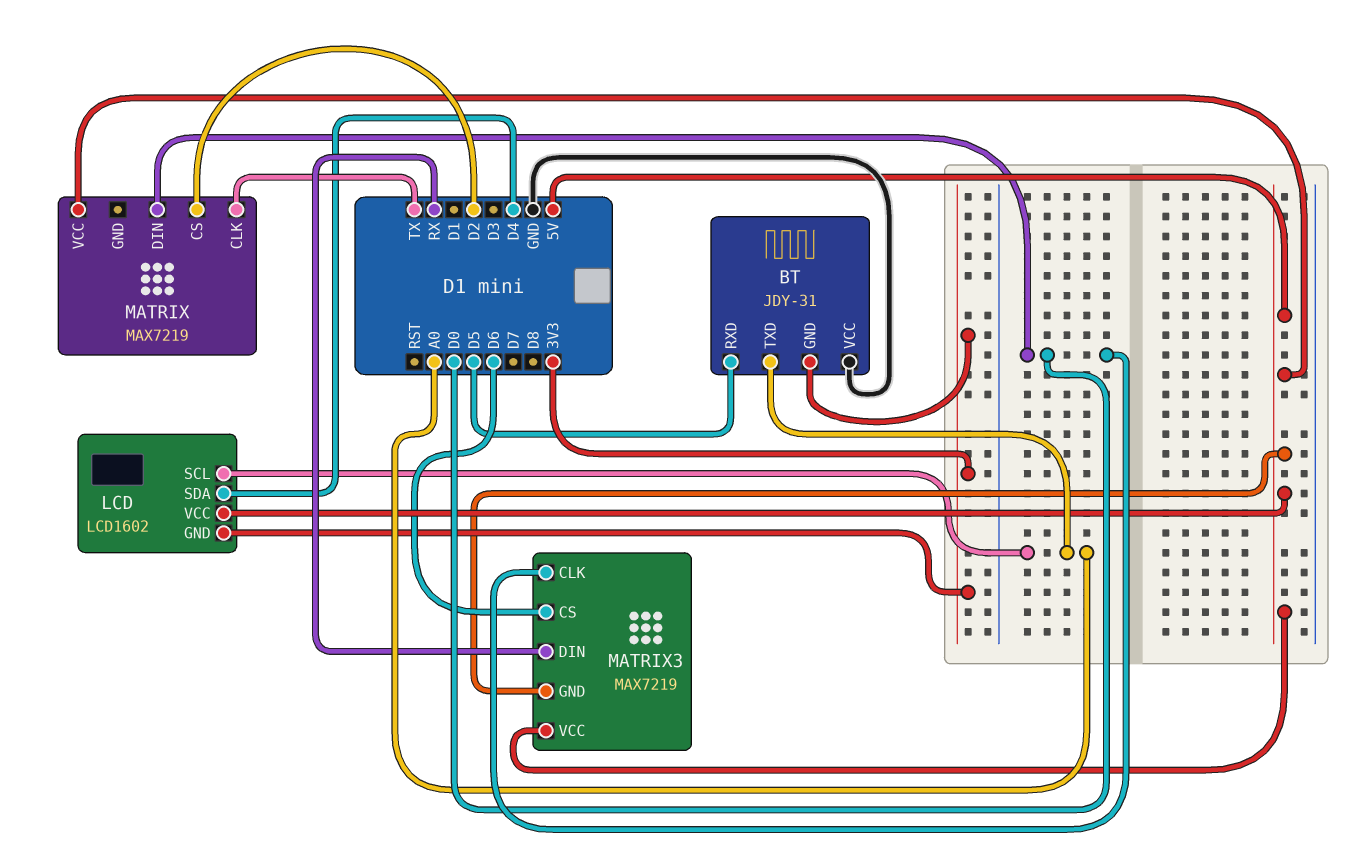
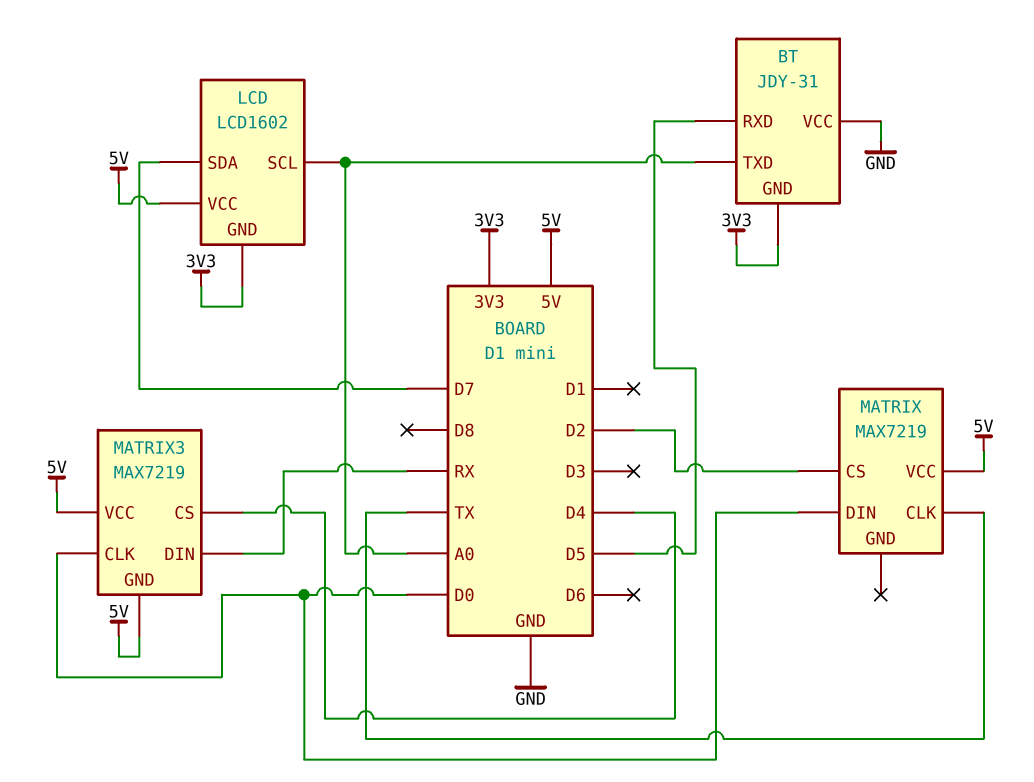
LCD pin SDA: D4 -> D7
MATRIX3 pin CS: D6 -> D4

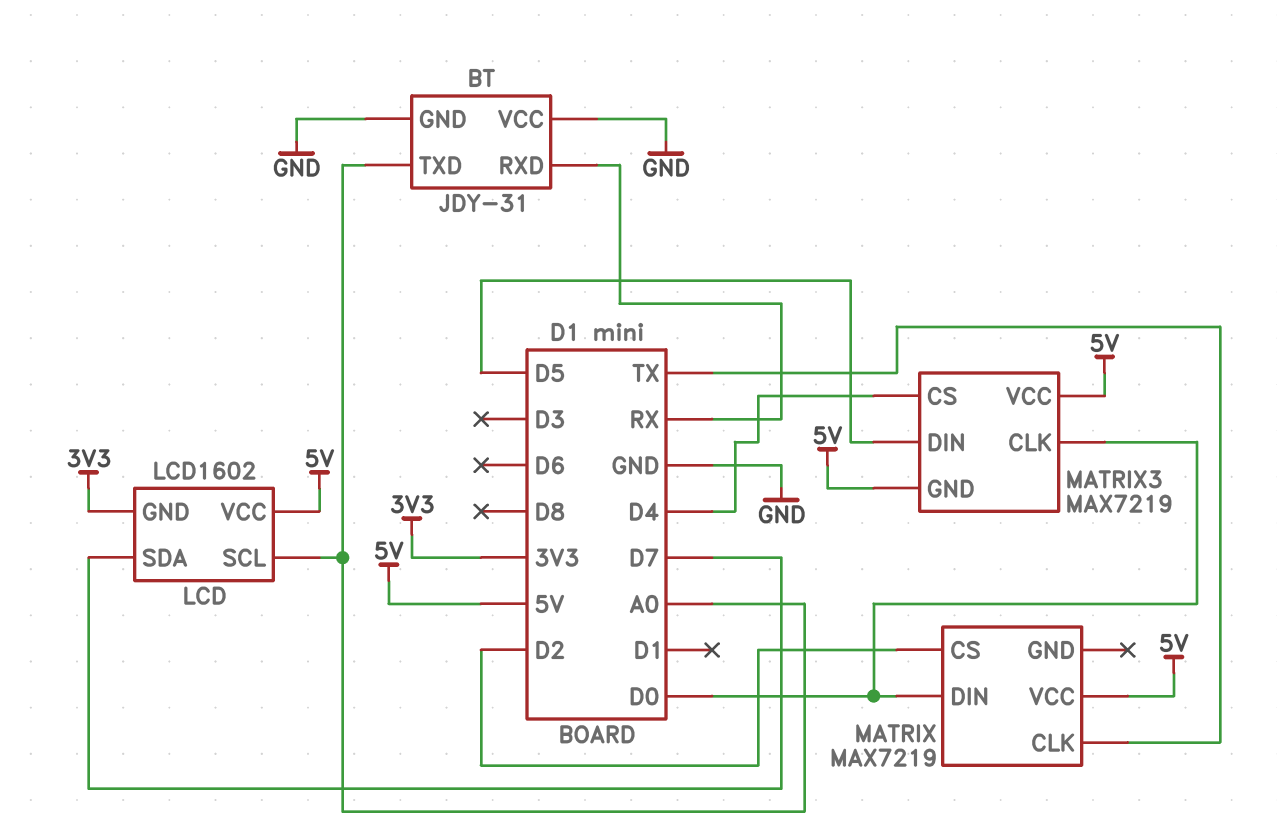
BT pin GND: 3V3 -> GND
BT pin RXD: D5 -> RX
MATRIX3 pin DIN: RX -> D5

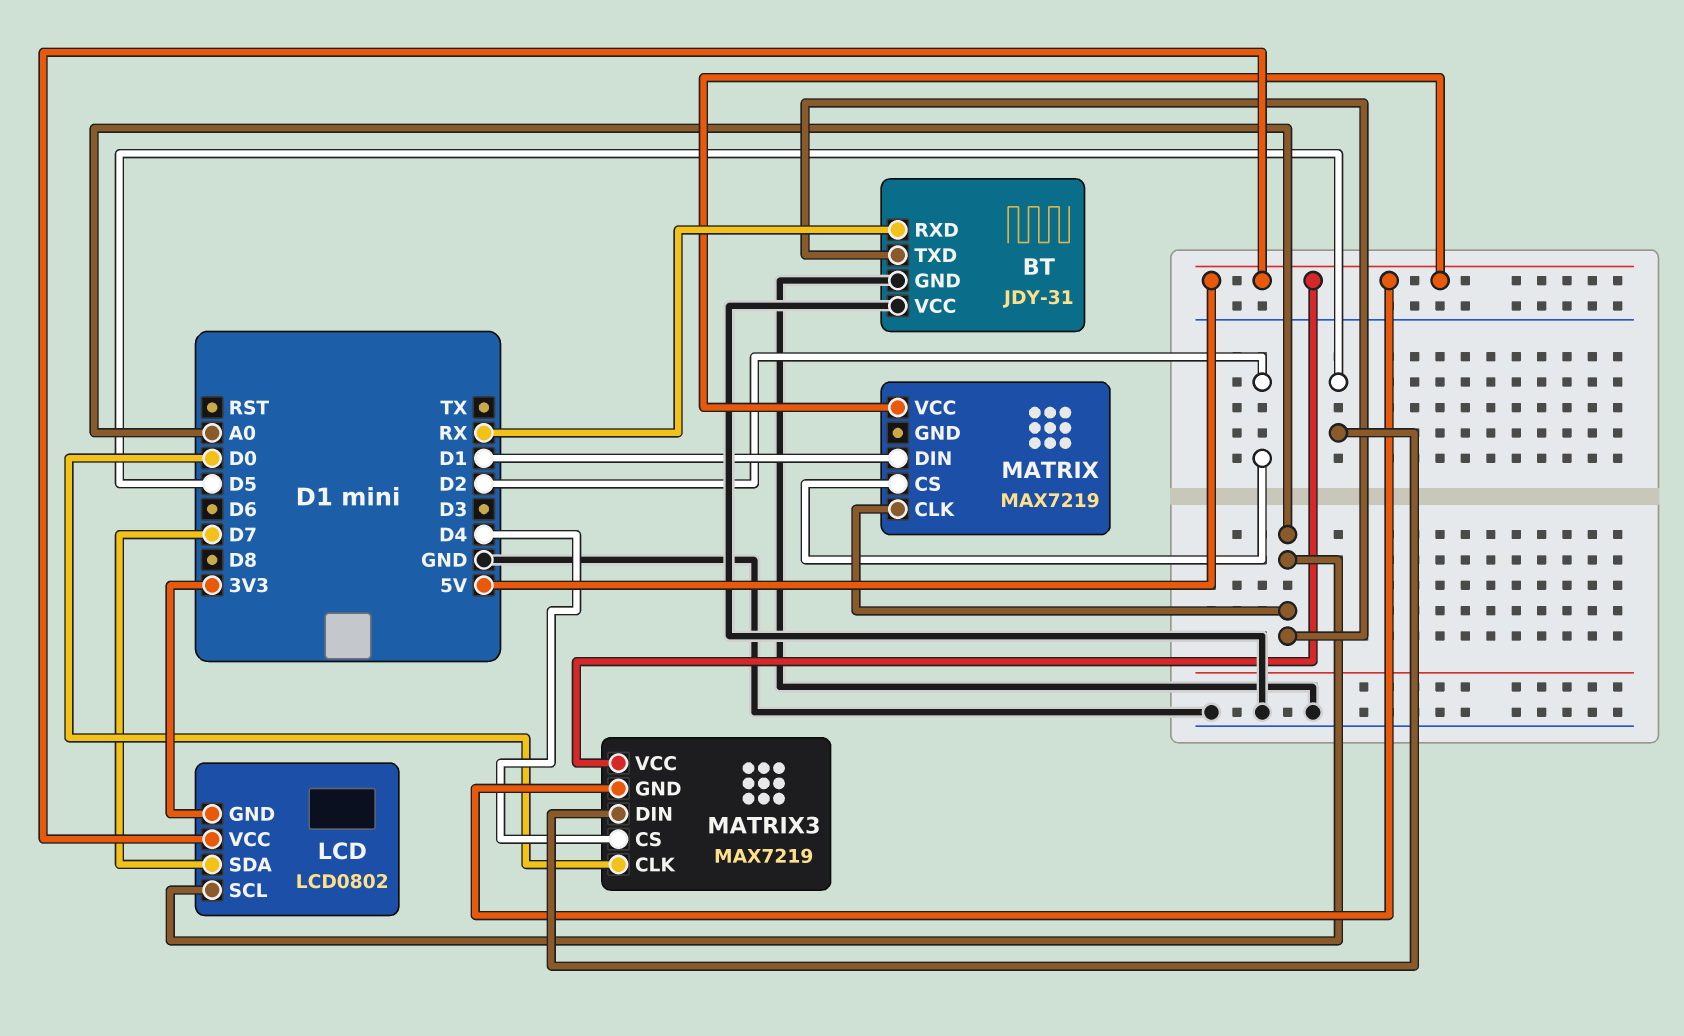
LCD: LCD1602 -> LCD0802
MATRIX pin CLK: TX -> A0
MATRIX pin DIN: D0 -> D1

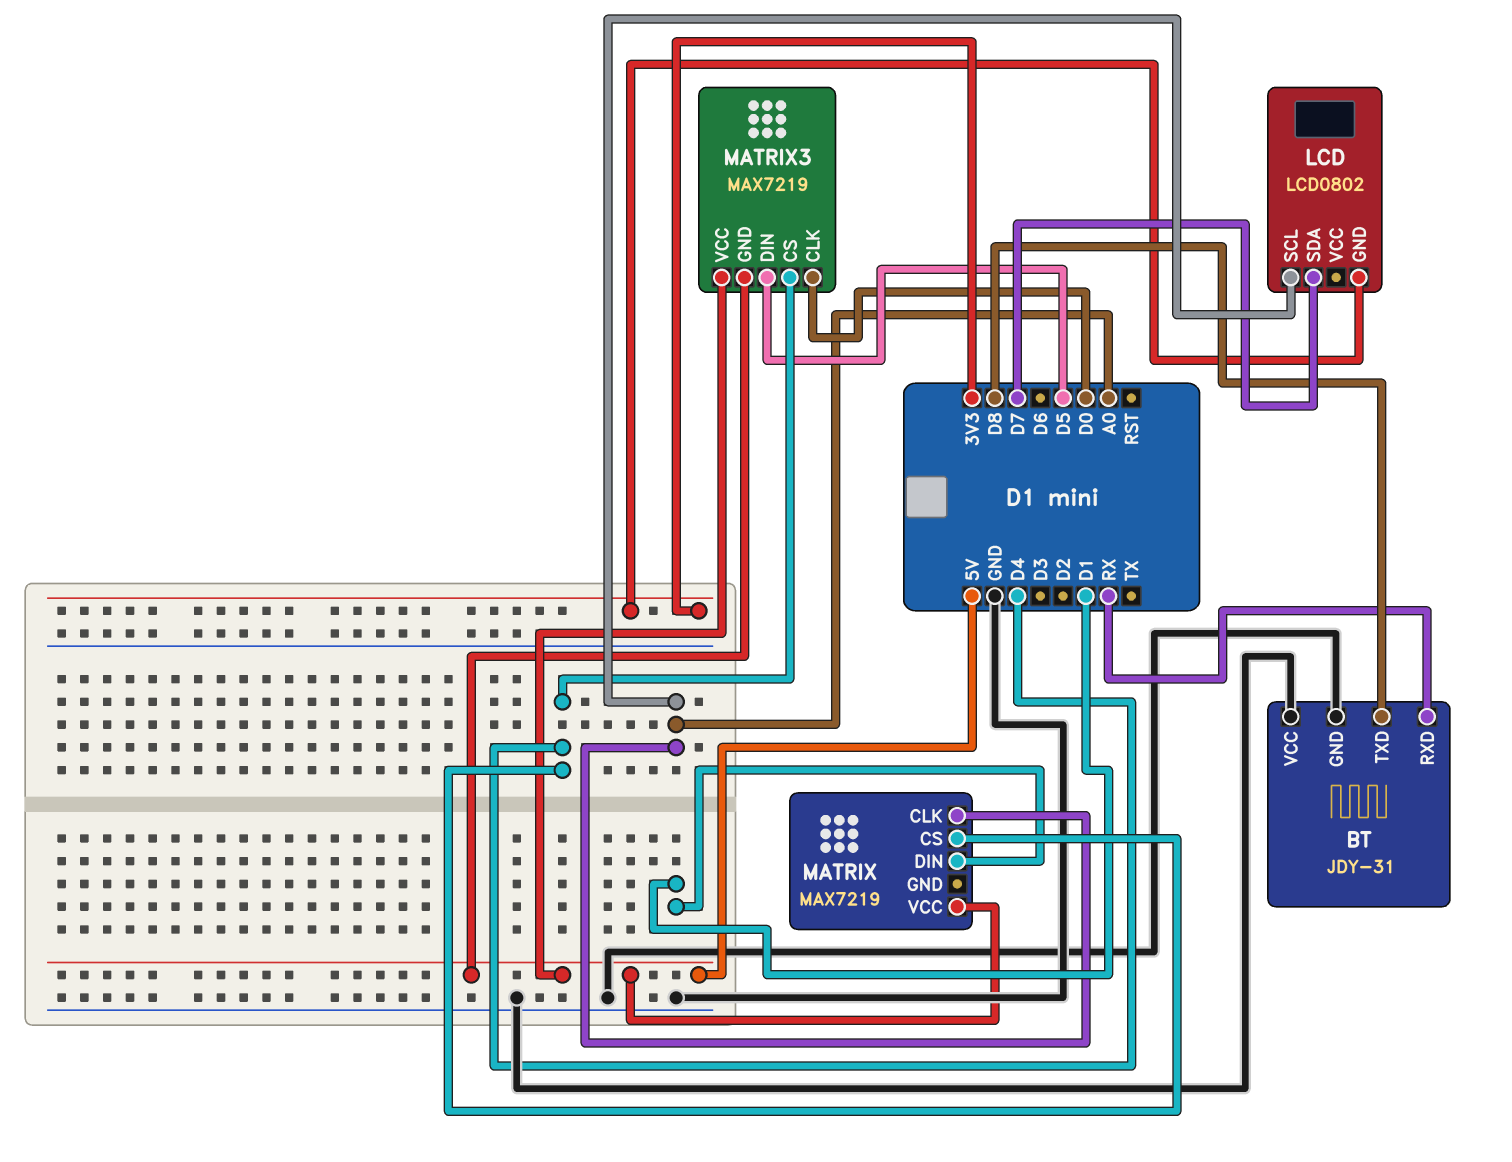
BT pin TXD: A0 -> D8
LCD pin VCC: 5V -> none
MATRIX pin CS: D2 -> D4

